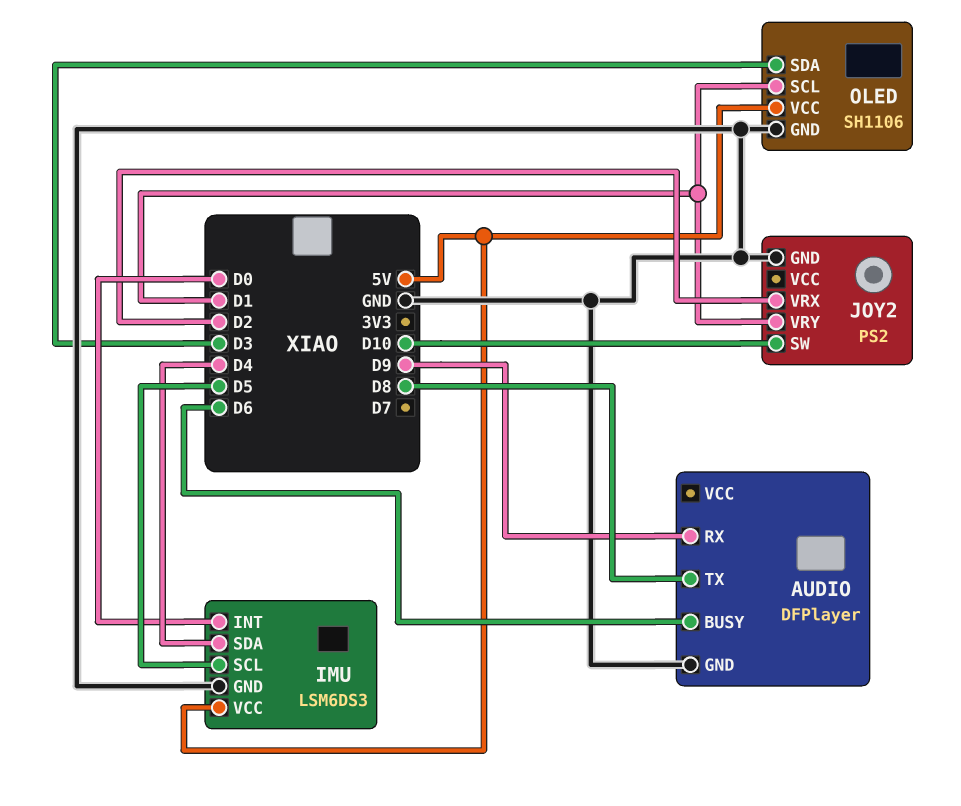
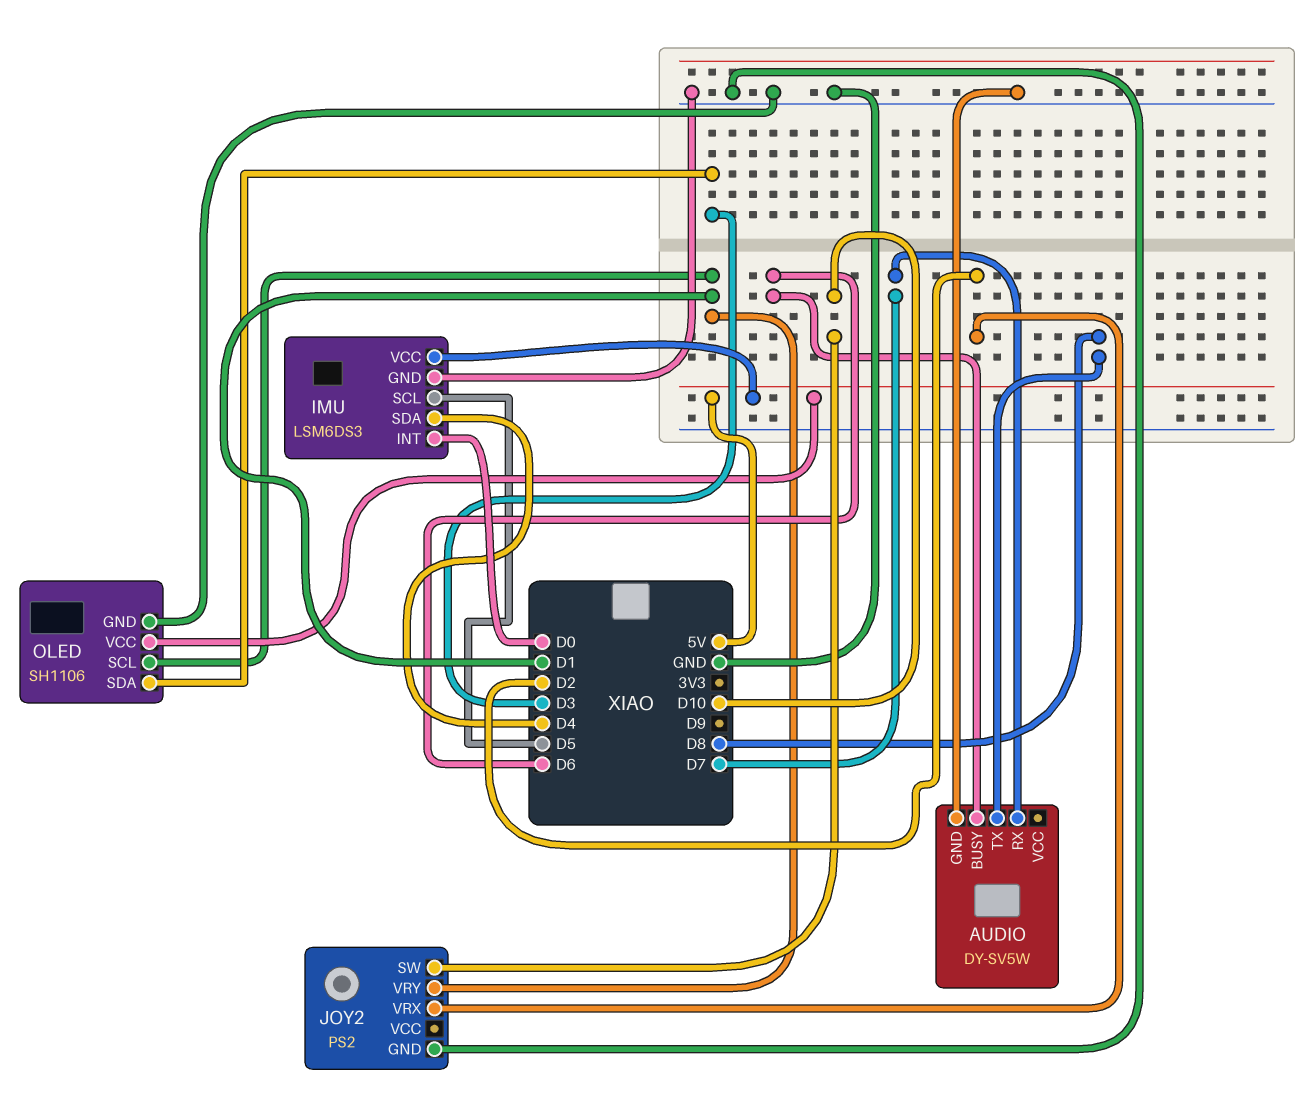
AUDIO: DFPlayer -> DY-SV5W
AUDIO pin RX: D9 -> D7

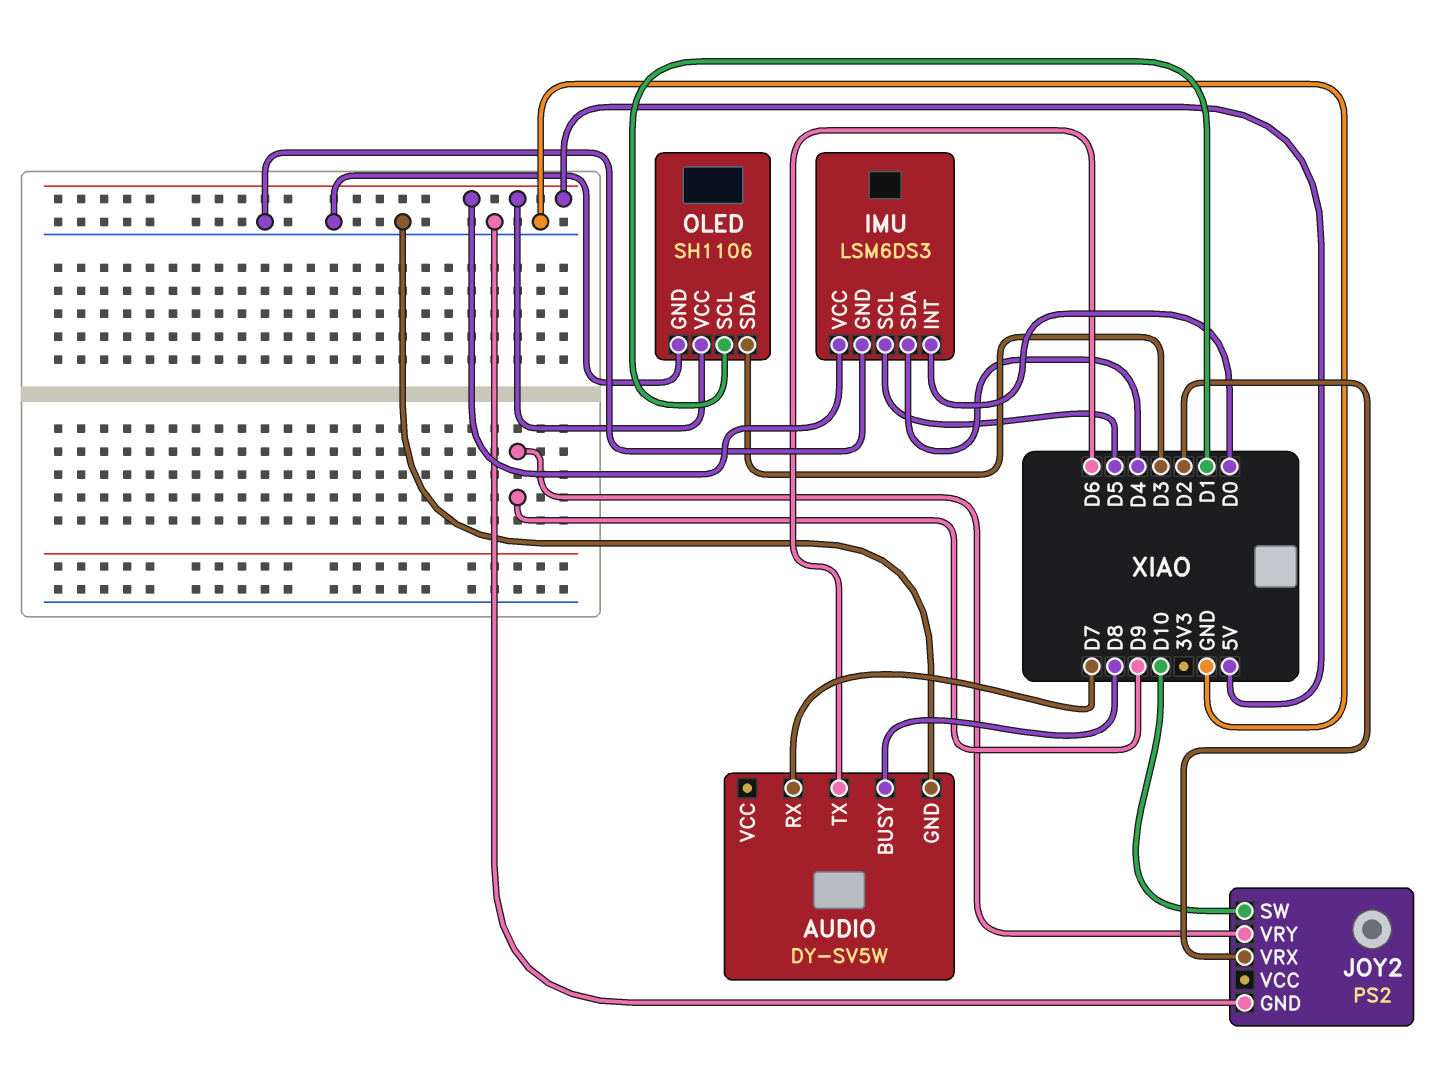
AUDIO pin BUSY: D6 -> D8
AUDIO pin TX: D8 -> D6
JOY2 pin VRY: D1 -> D9

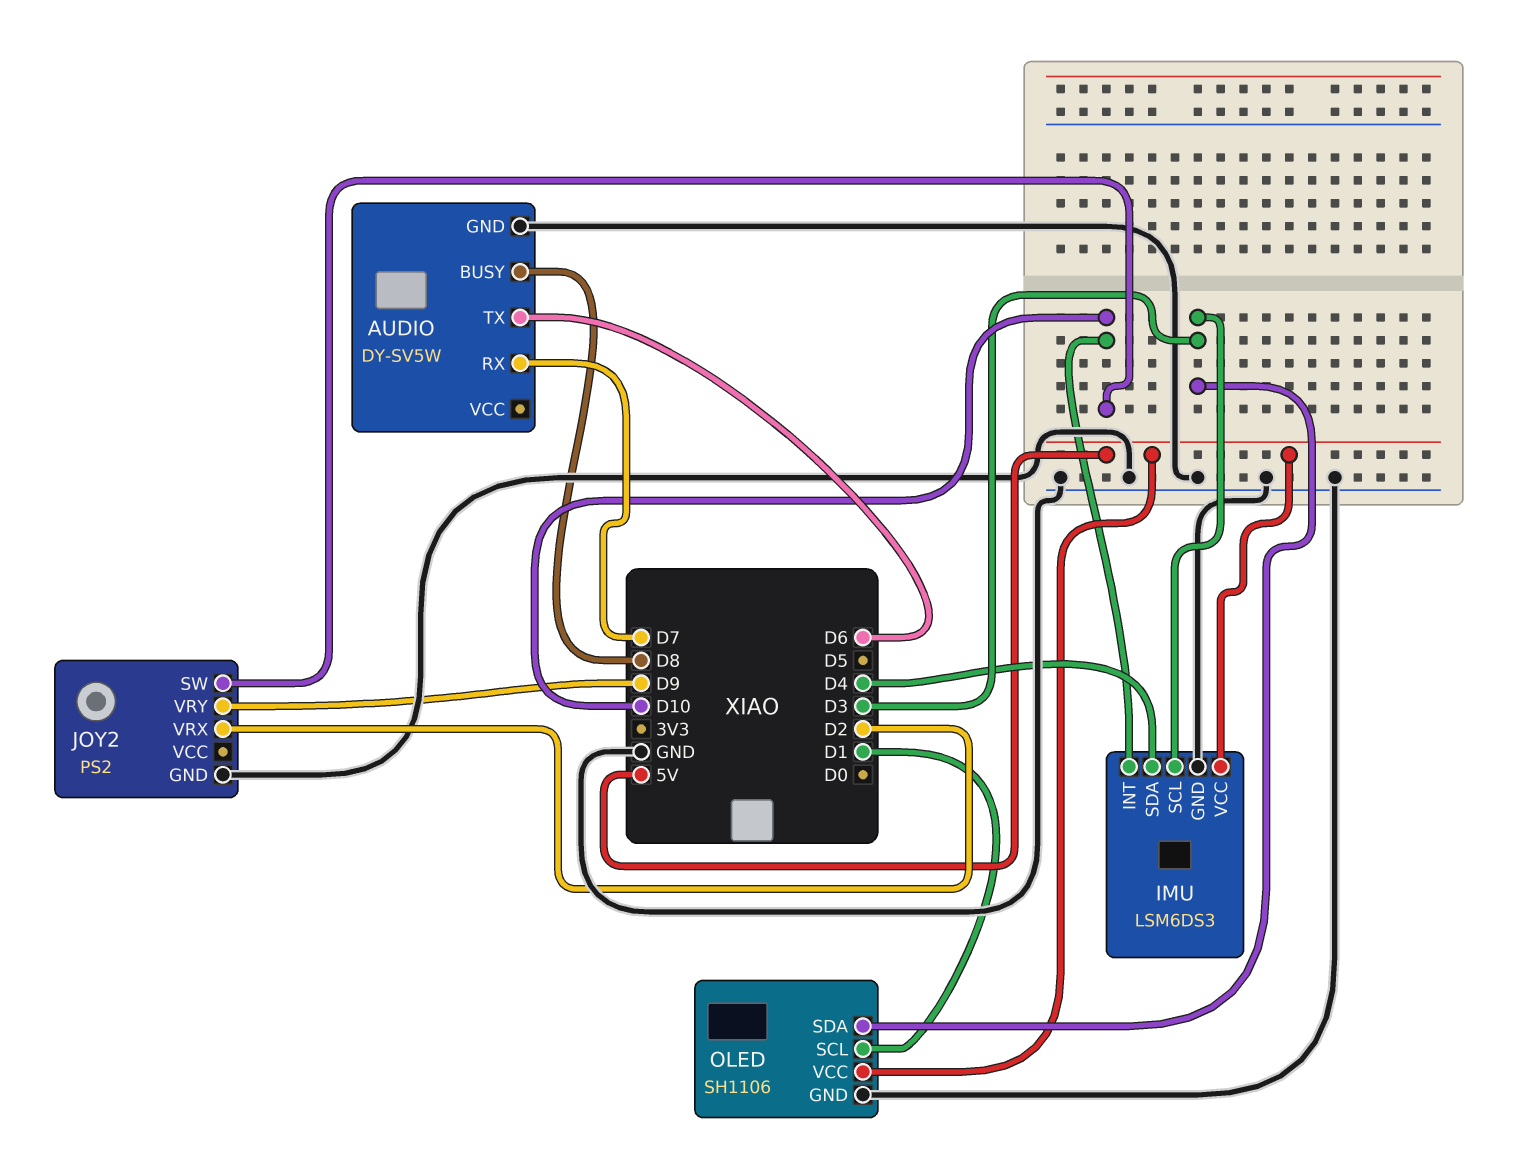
IMU pin INT: D0 -> D10
IMU pin SCL: D5 -> D3

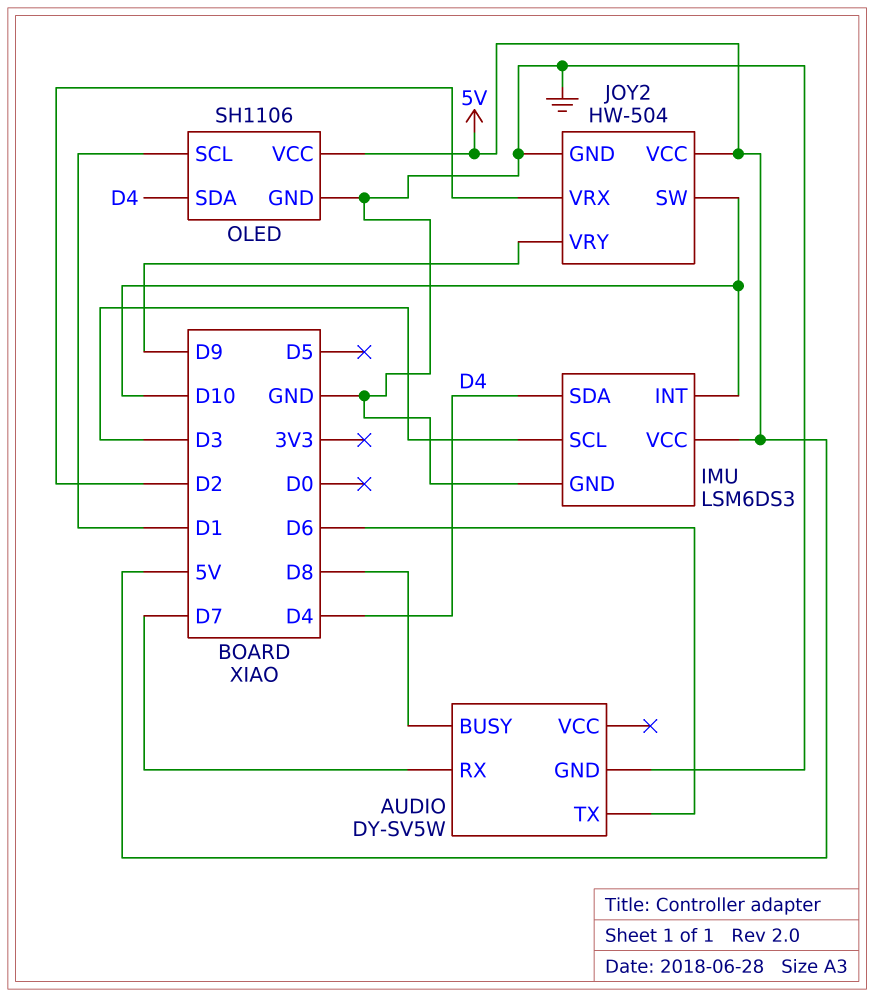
JOY2: PS2 -> HW-504
JOY2 pin VCC: none -> 5V
OLED pin SDA: D3 -> D4

